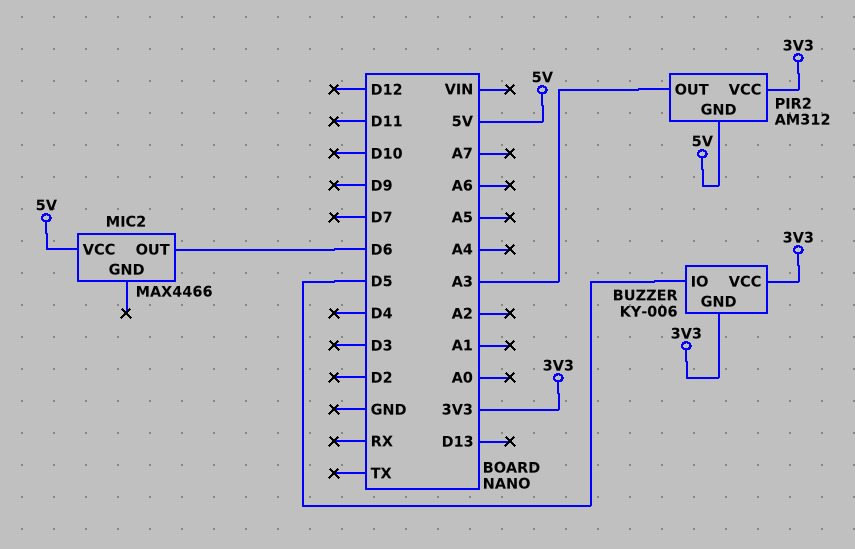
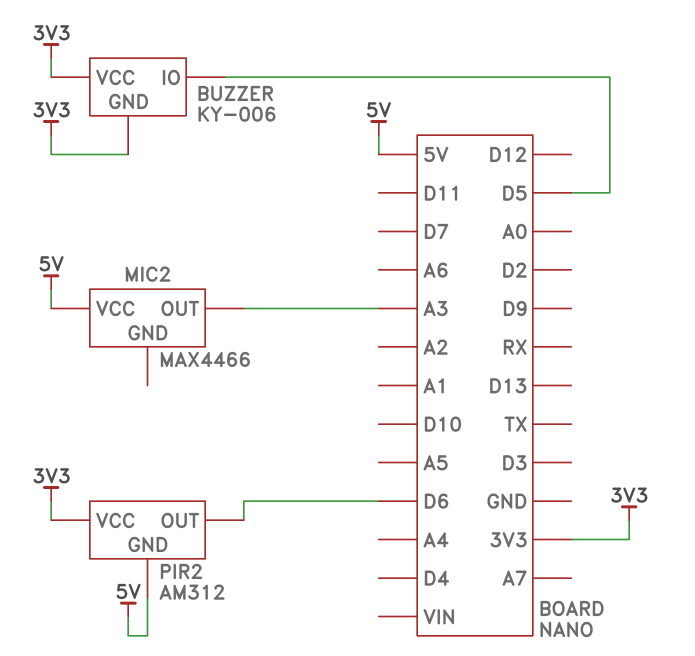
MIC2 pin OUT: D6 -> A3
PIR2 pin OUT: A3 -> D6

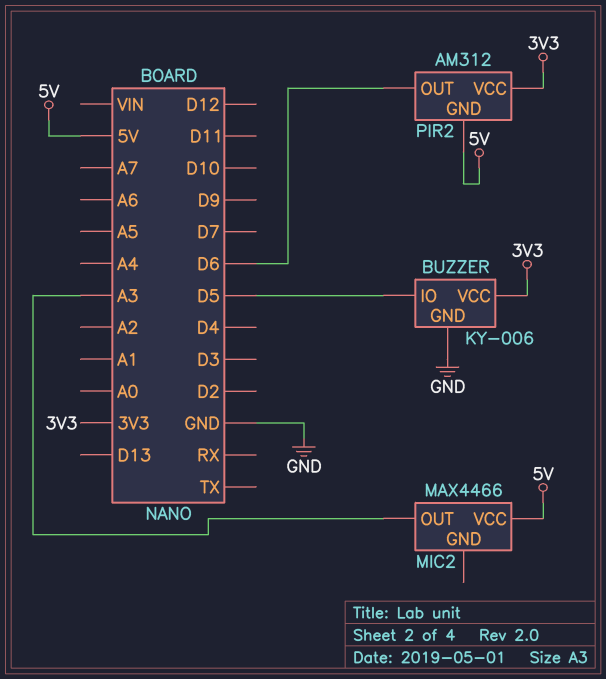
BUZZER pin GND: 3V3 -> GND

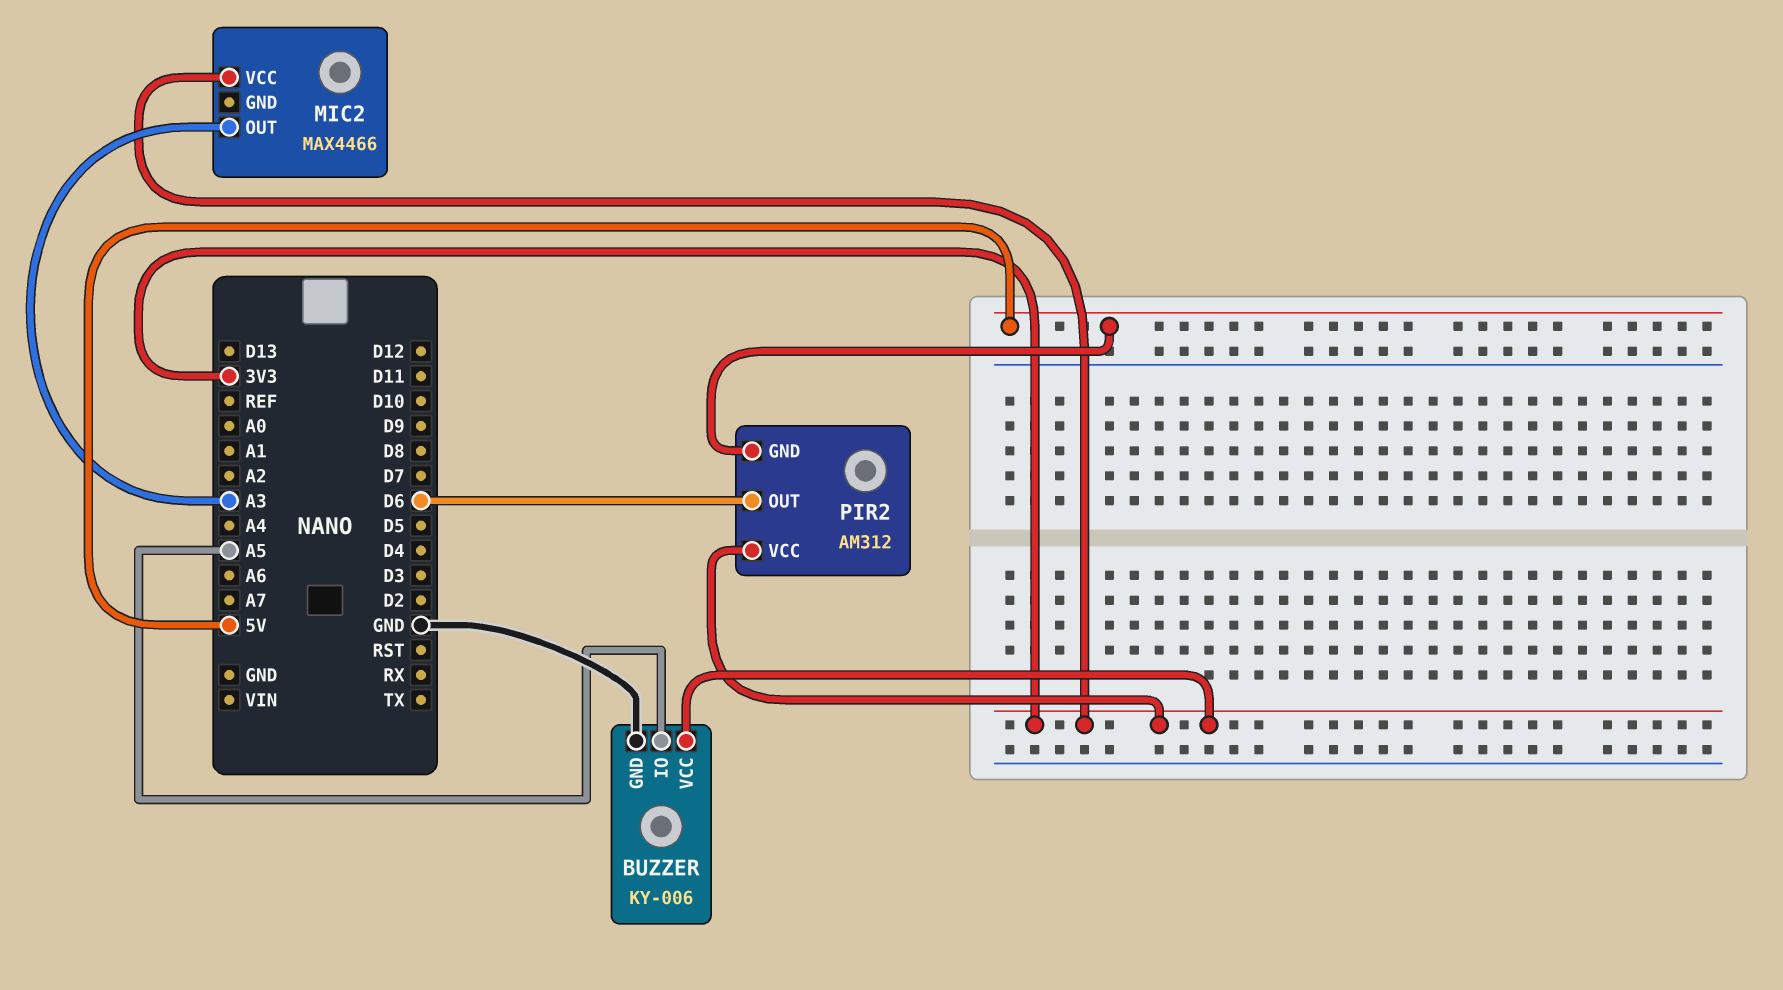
BUZZER pin IO: D5 -> A5
MIC2 pin VCC: 5V -> 3V3

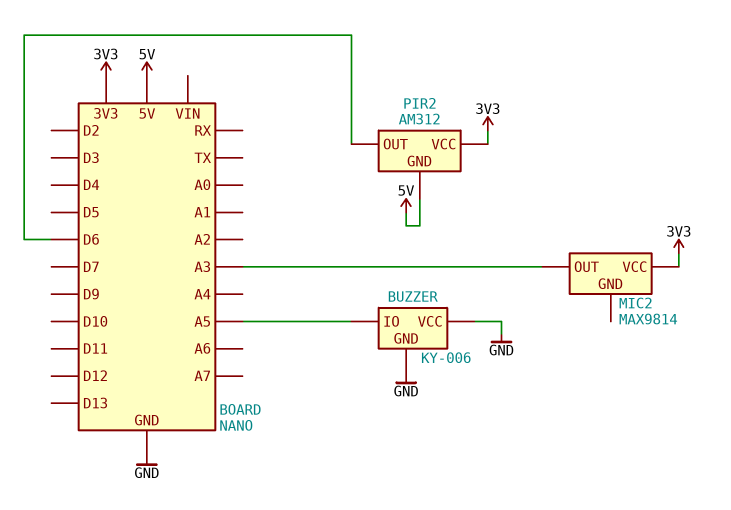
BUZZER pin VCC: 3V3 -> GND
MIC2: MAX4466 -> MAX9814

